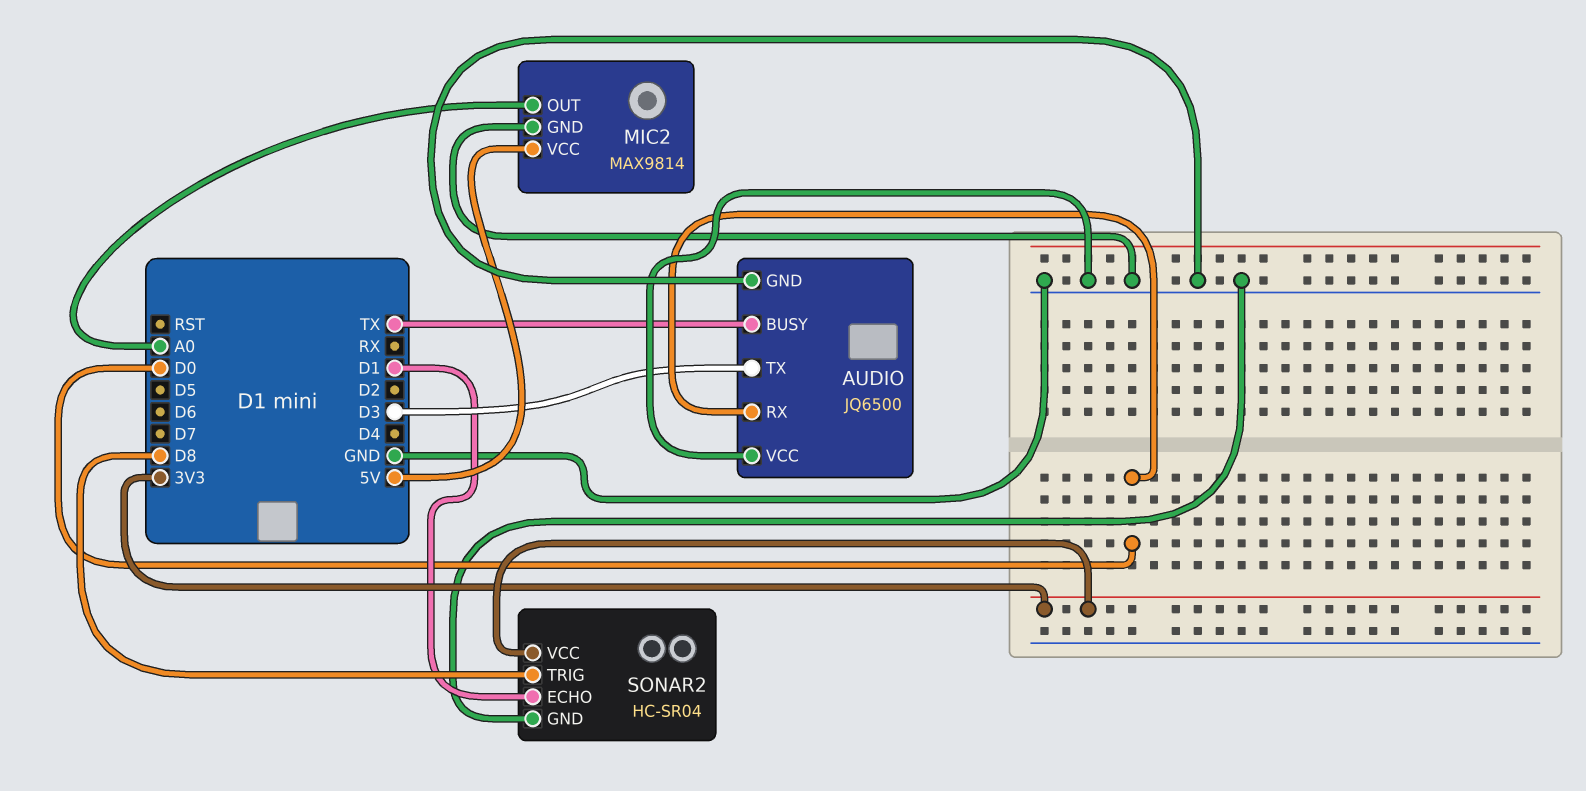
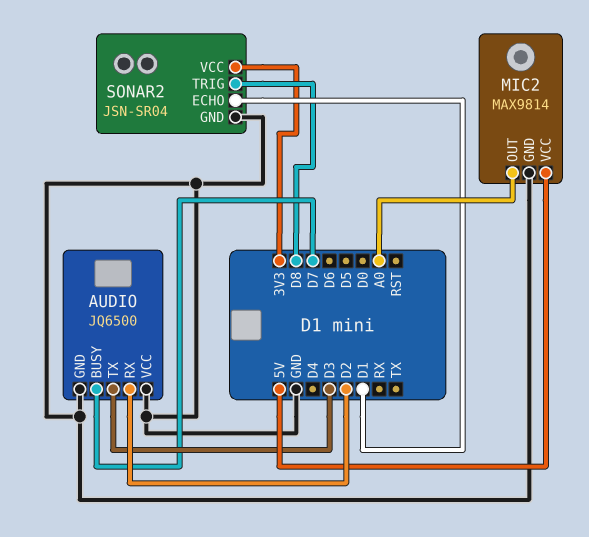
AUDIO pin BUSY: TX -> D7
AUDIO pin RX: D0 -> D2
SONAR2: HC-SR04 -> JSN-SR04

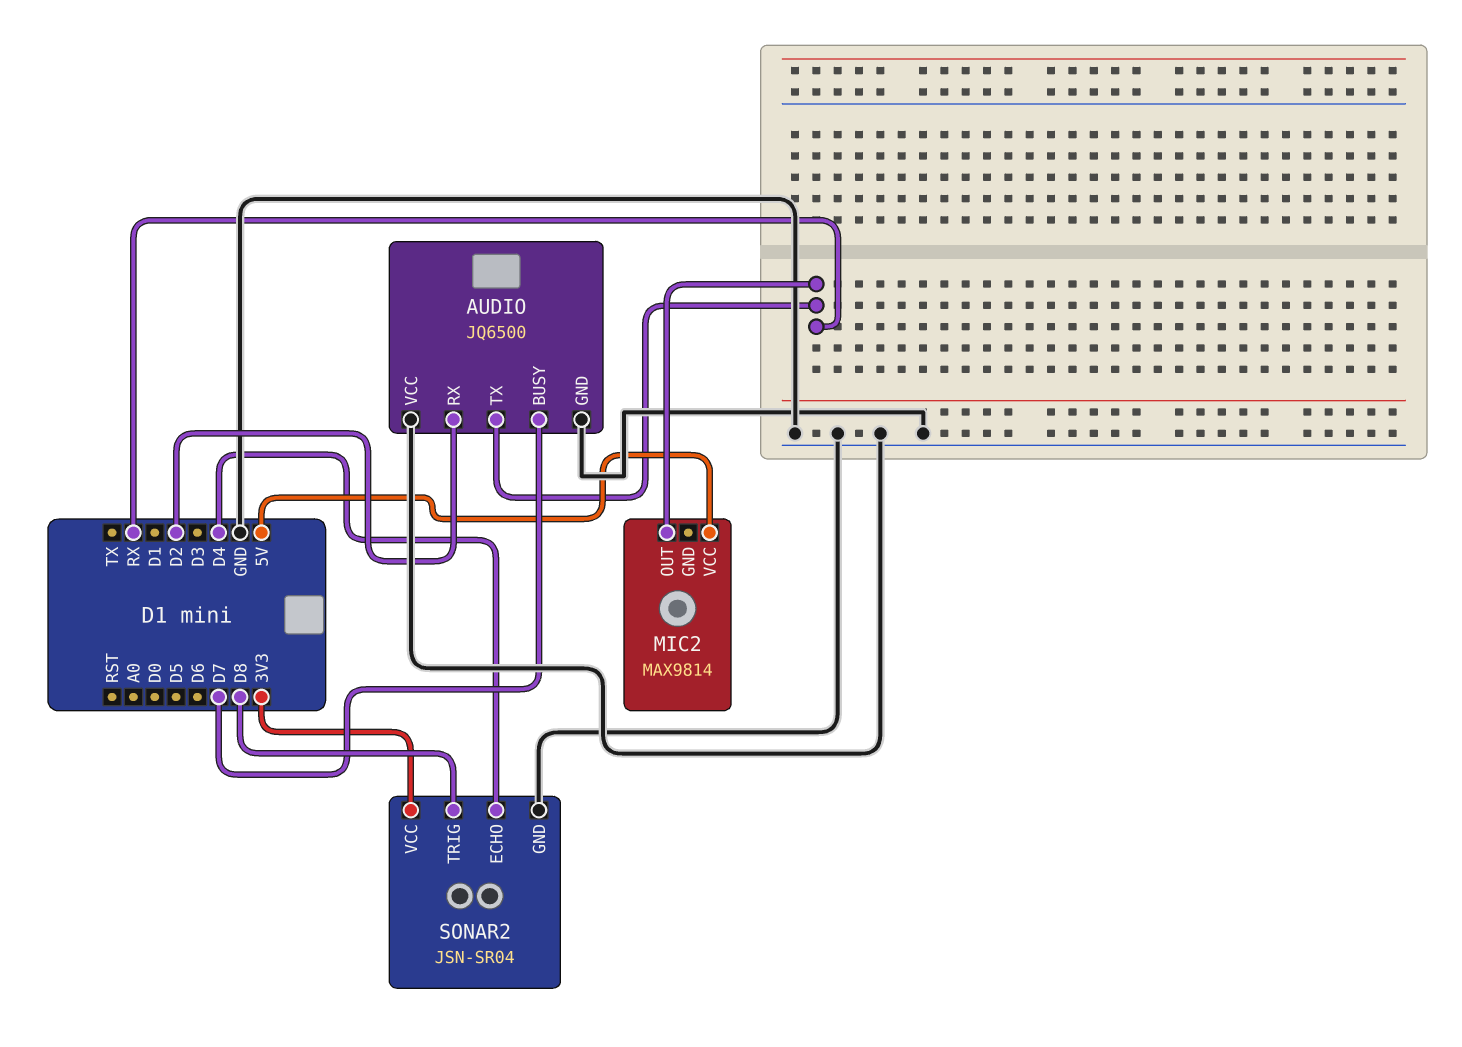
AUDIO pin TX: D3 -> RX
MIC2 pin GND: GND -> none
MIC2 pin OUT: A0 -> RX
SONAR2 pin ECHO: D1 -> D4

